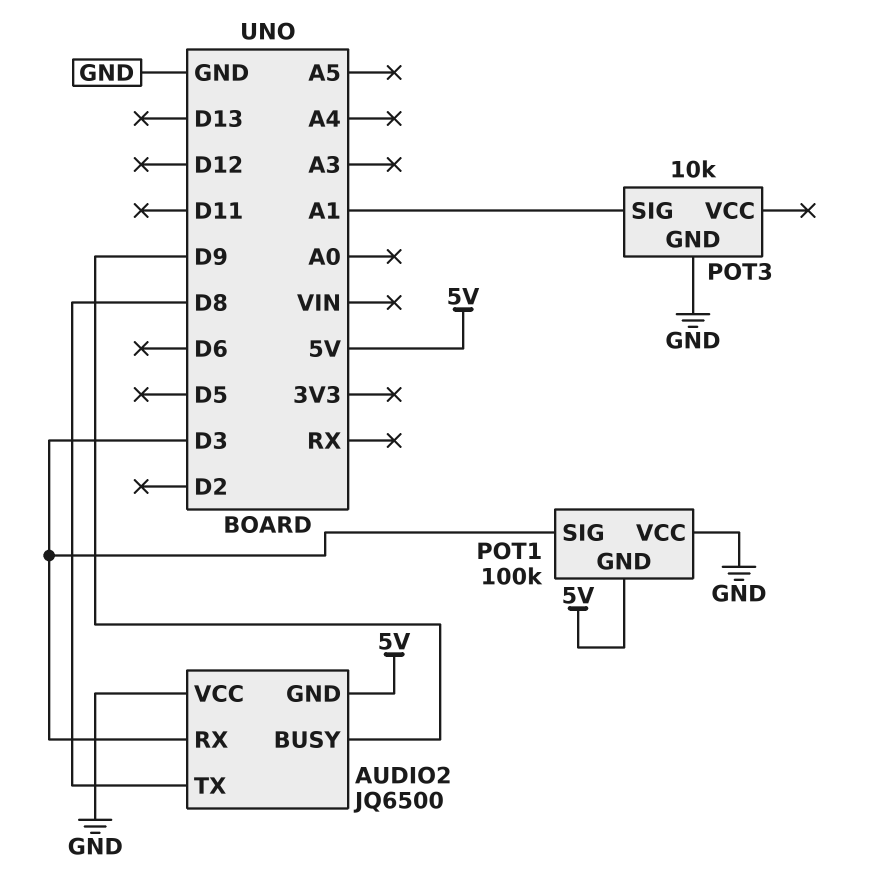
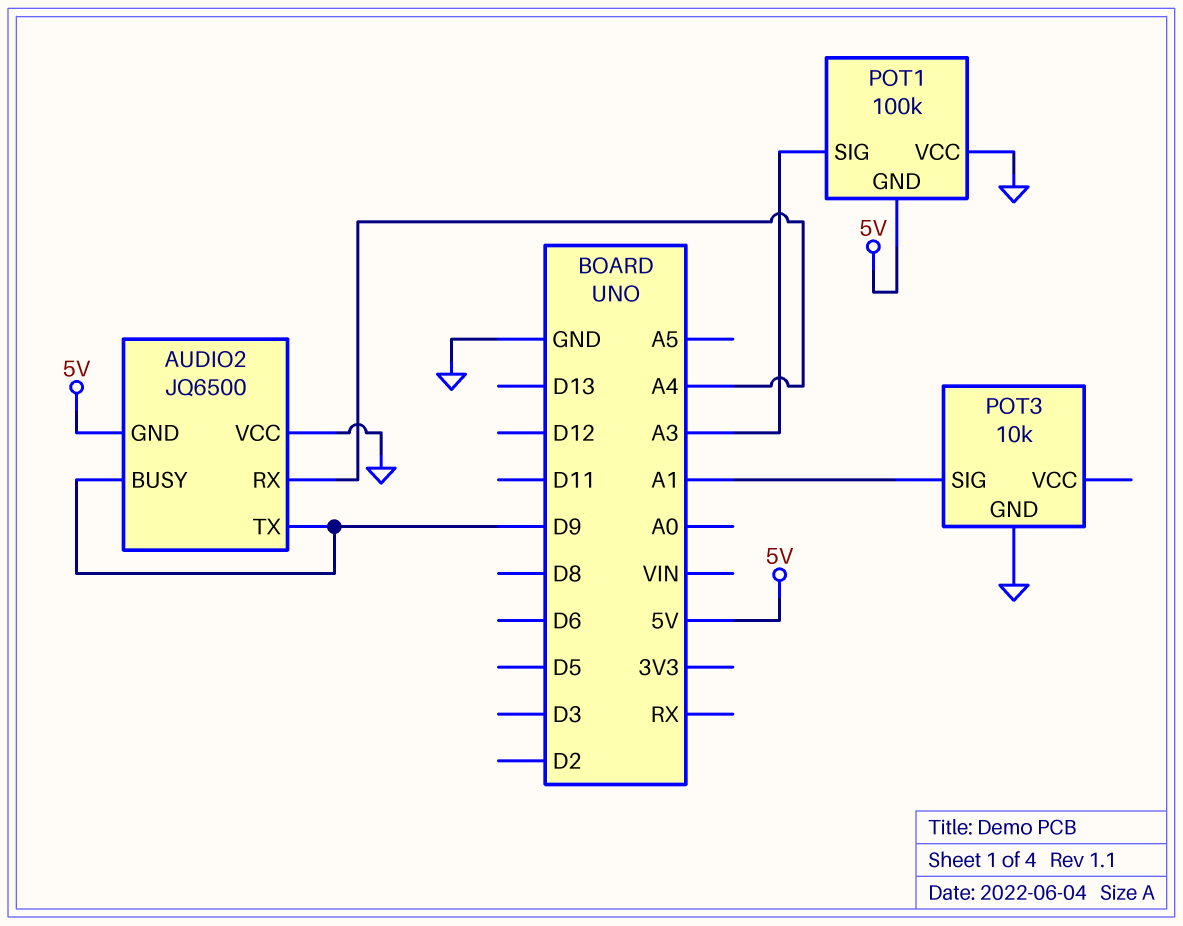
AUDIO2 pin RX: D3 -> A4
AUDIO2 pin TX: D8 -> D9
POT1 pin SIG: D3 -> A3

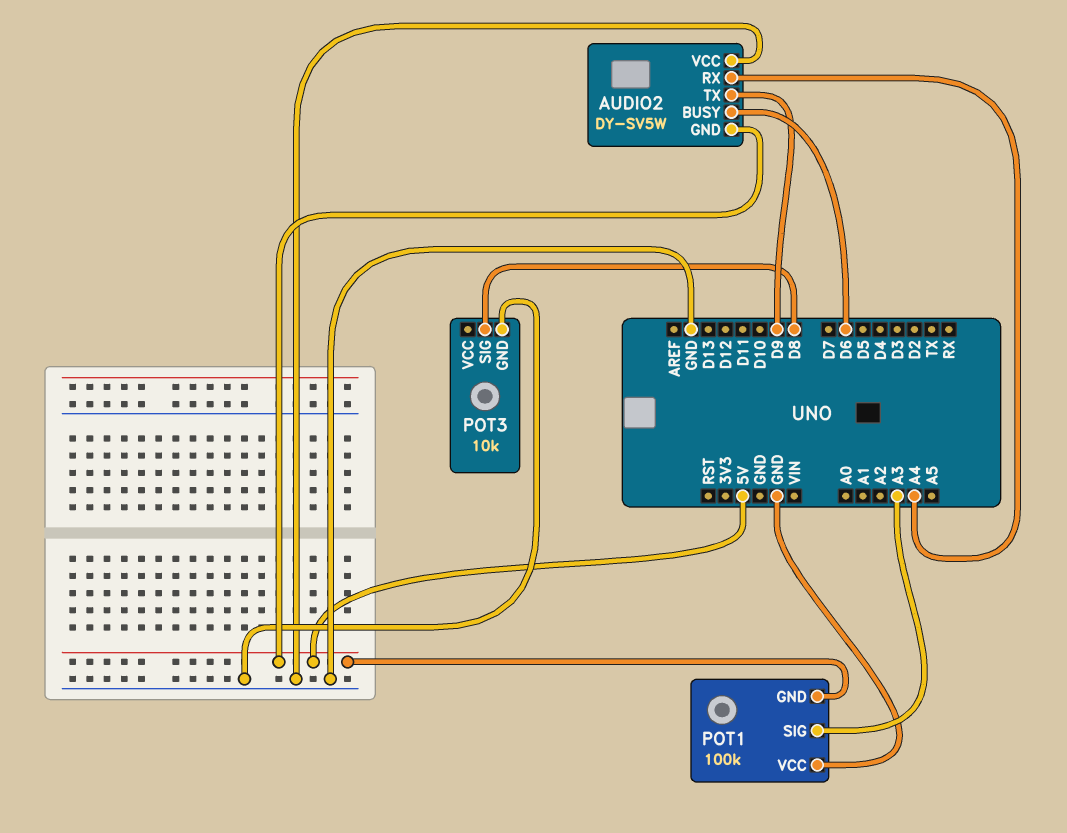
AUDIO2: JQ6500 -> DY-SV5W
AUDIO2 pin BUSY: D9 -> D6
POT3 pin SIG: A1 -> D8

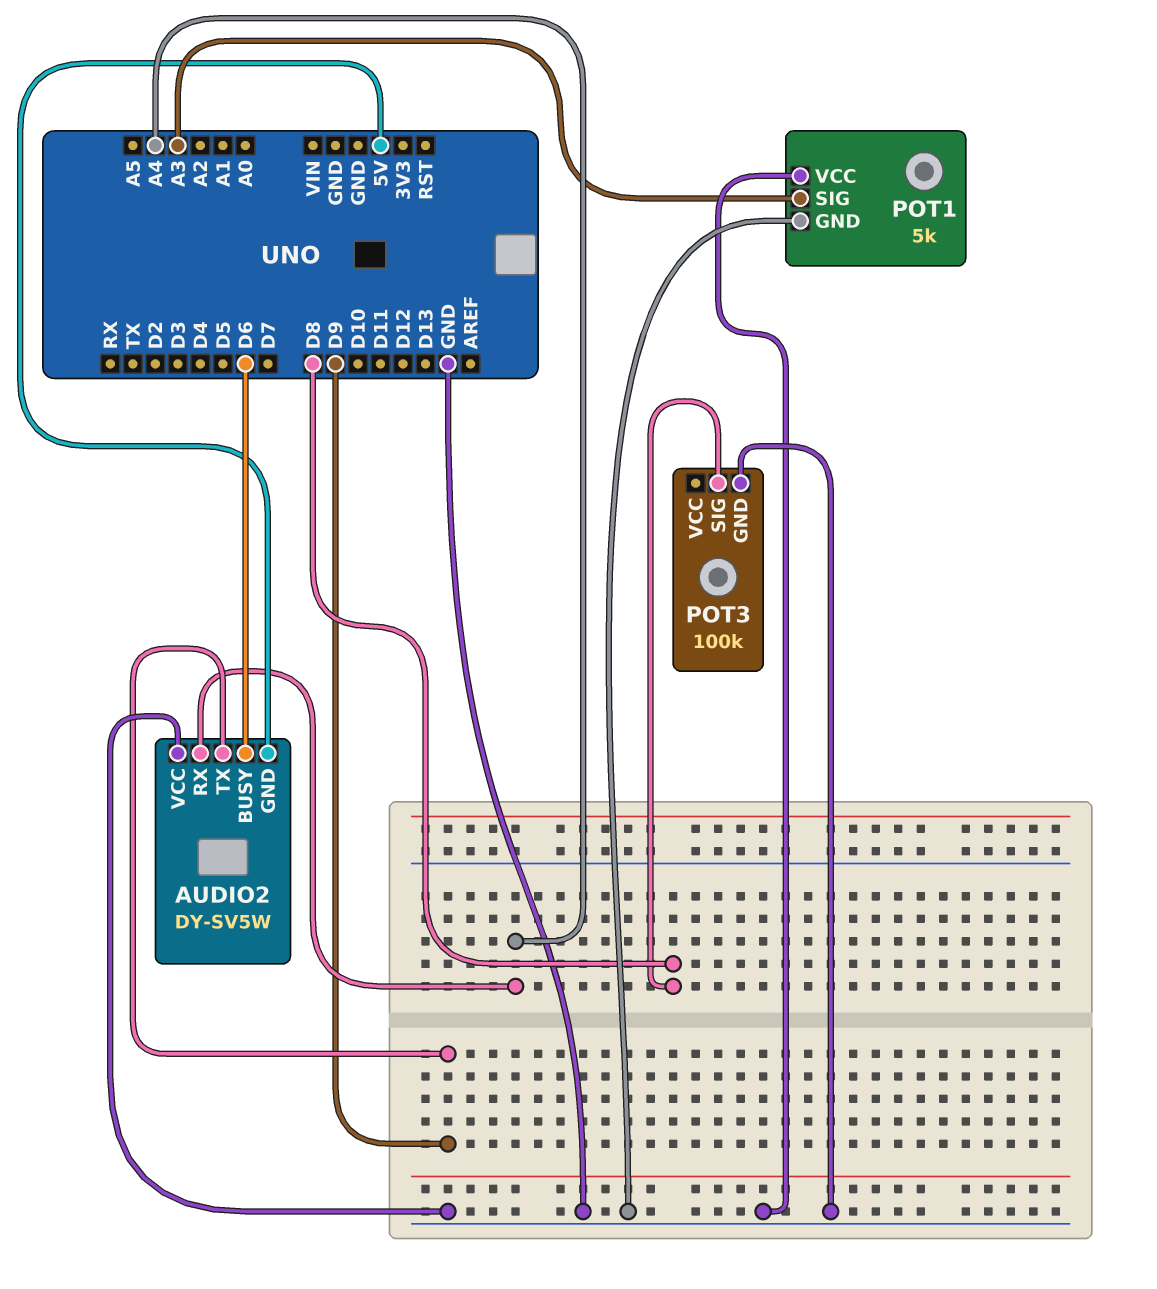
POT1: 100k -> 5k
POT1 pin GND: 5V -> GND
POT3: 10k -> 100k

